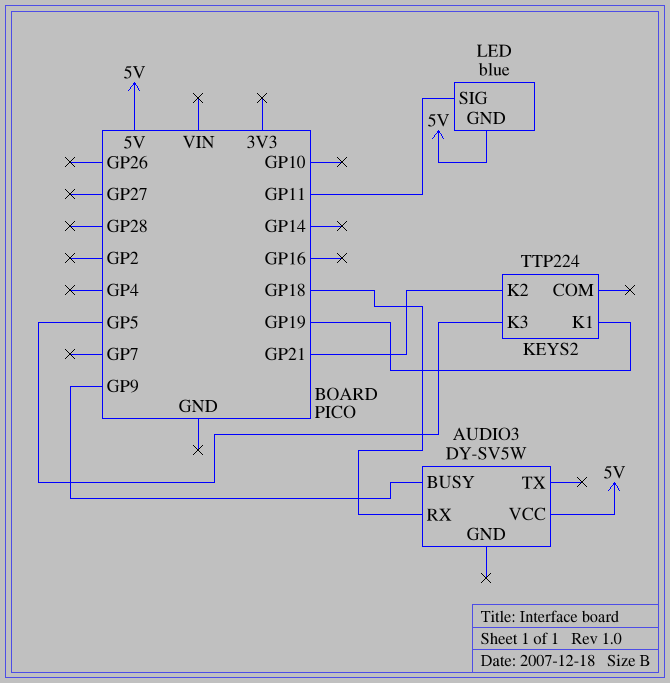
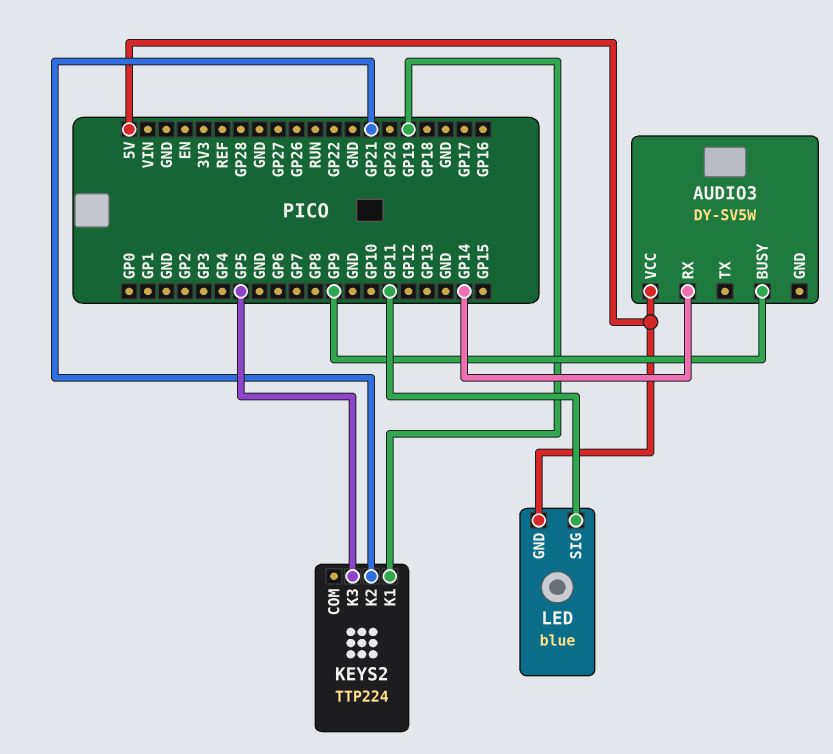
AUDIO3 pin RX: GP18 -> GP14

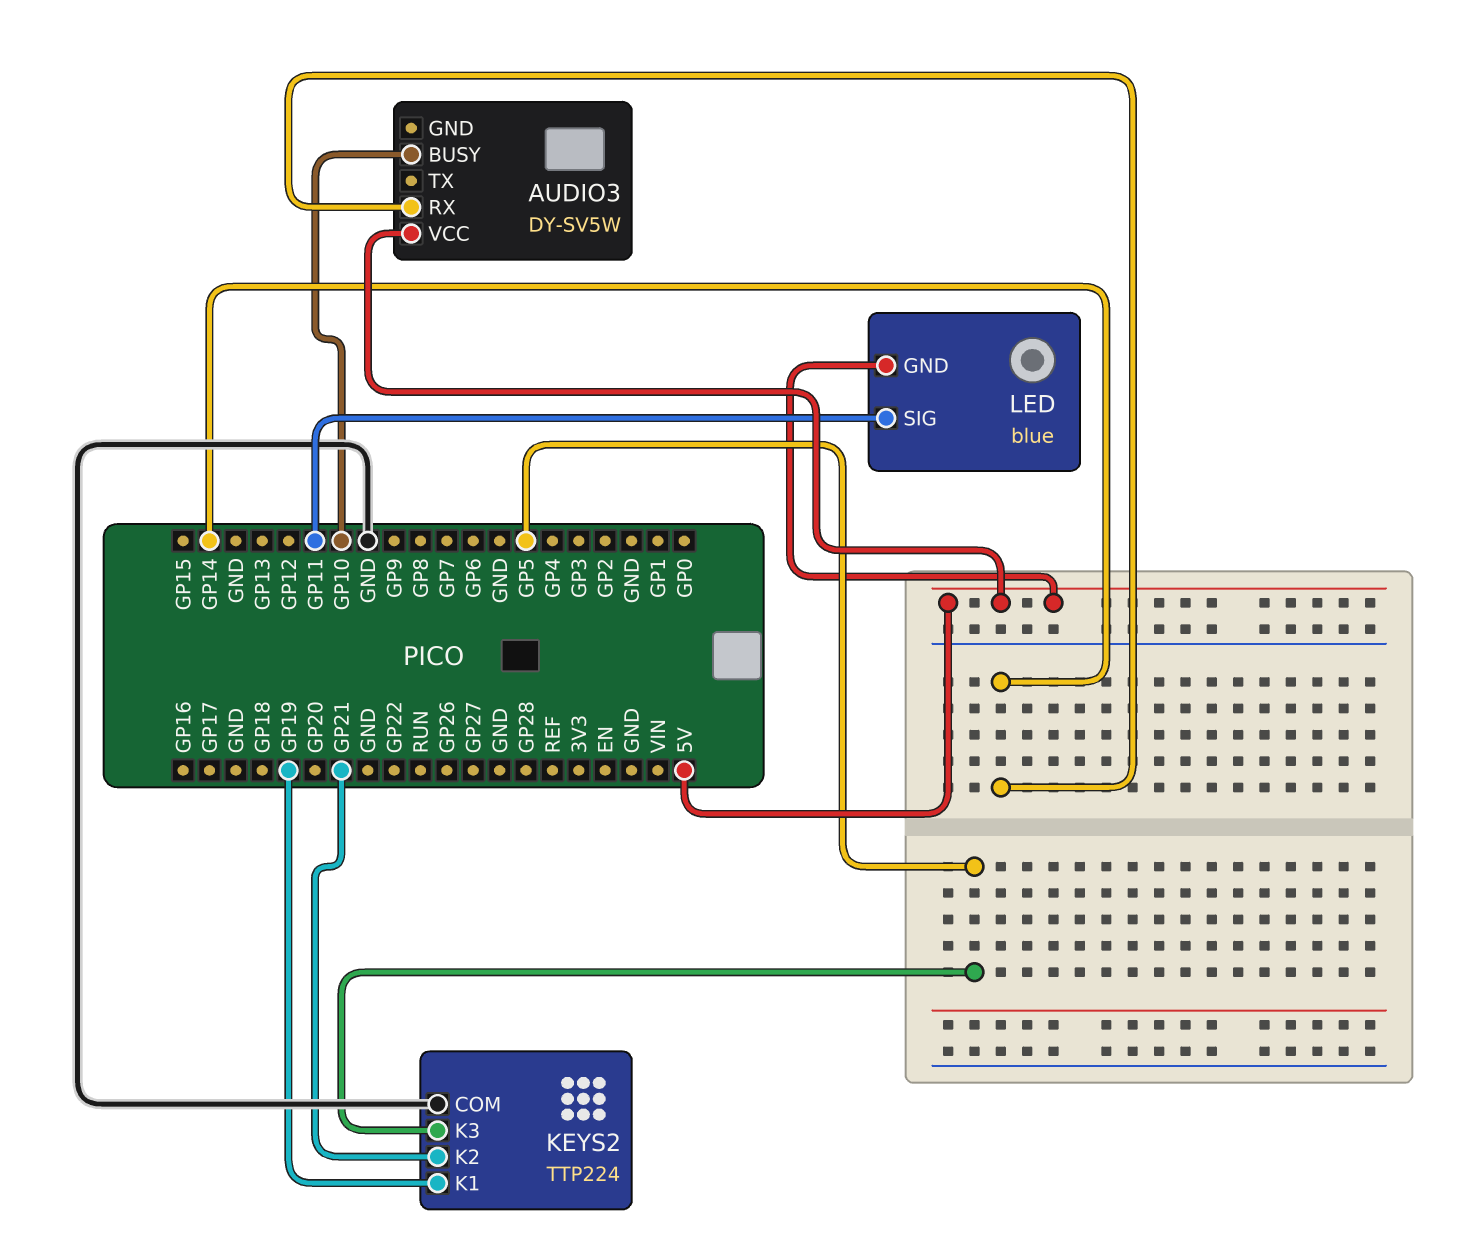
AUDIO3 pin BUSY: GP9 -> GP10
KEYS2 pin COM: none -> GND

